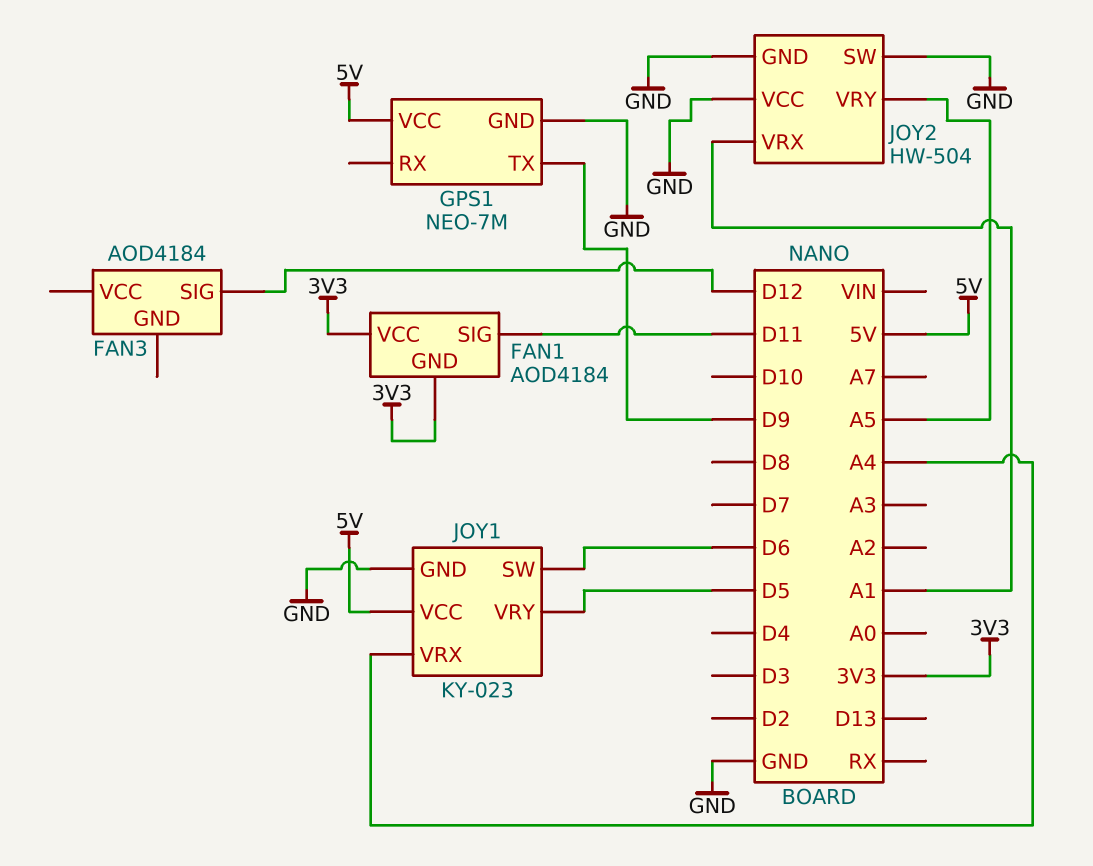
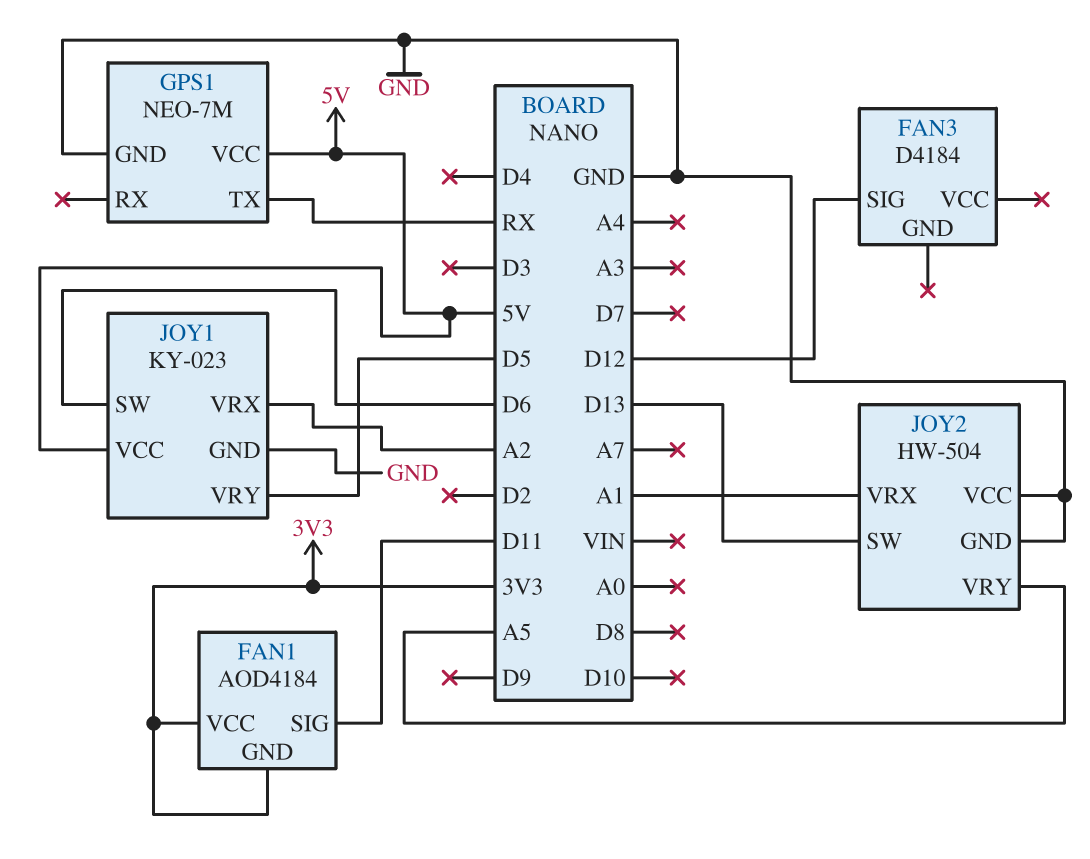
FAN3: AOD4184 -> D4184
GPS1 pin TX: D9 -> RX
JOY1 pin VRX: A4 -> A2
JOY2 pin SW: GND -> D13

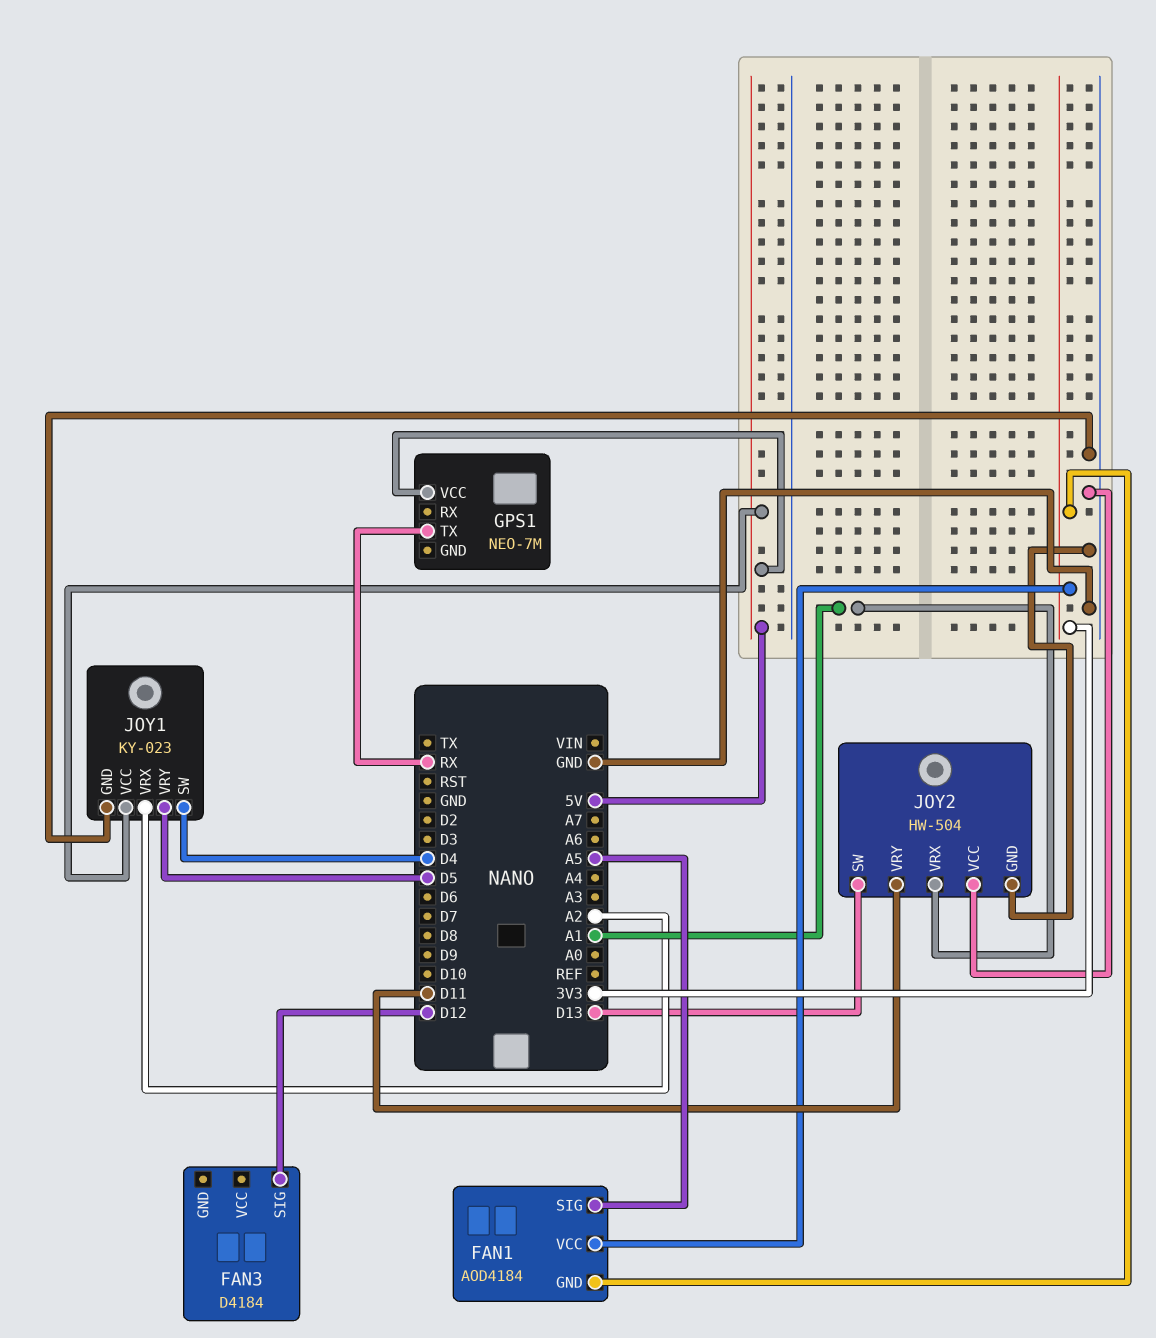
FAN1 pin SIG: D11 -> A5
GPS1 pin GND: GND -> none
JOY1 pin SW: D6 -> D4
JOY2 pin VRY: A5 -> D11

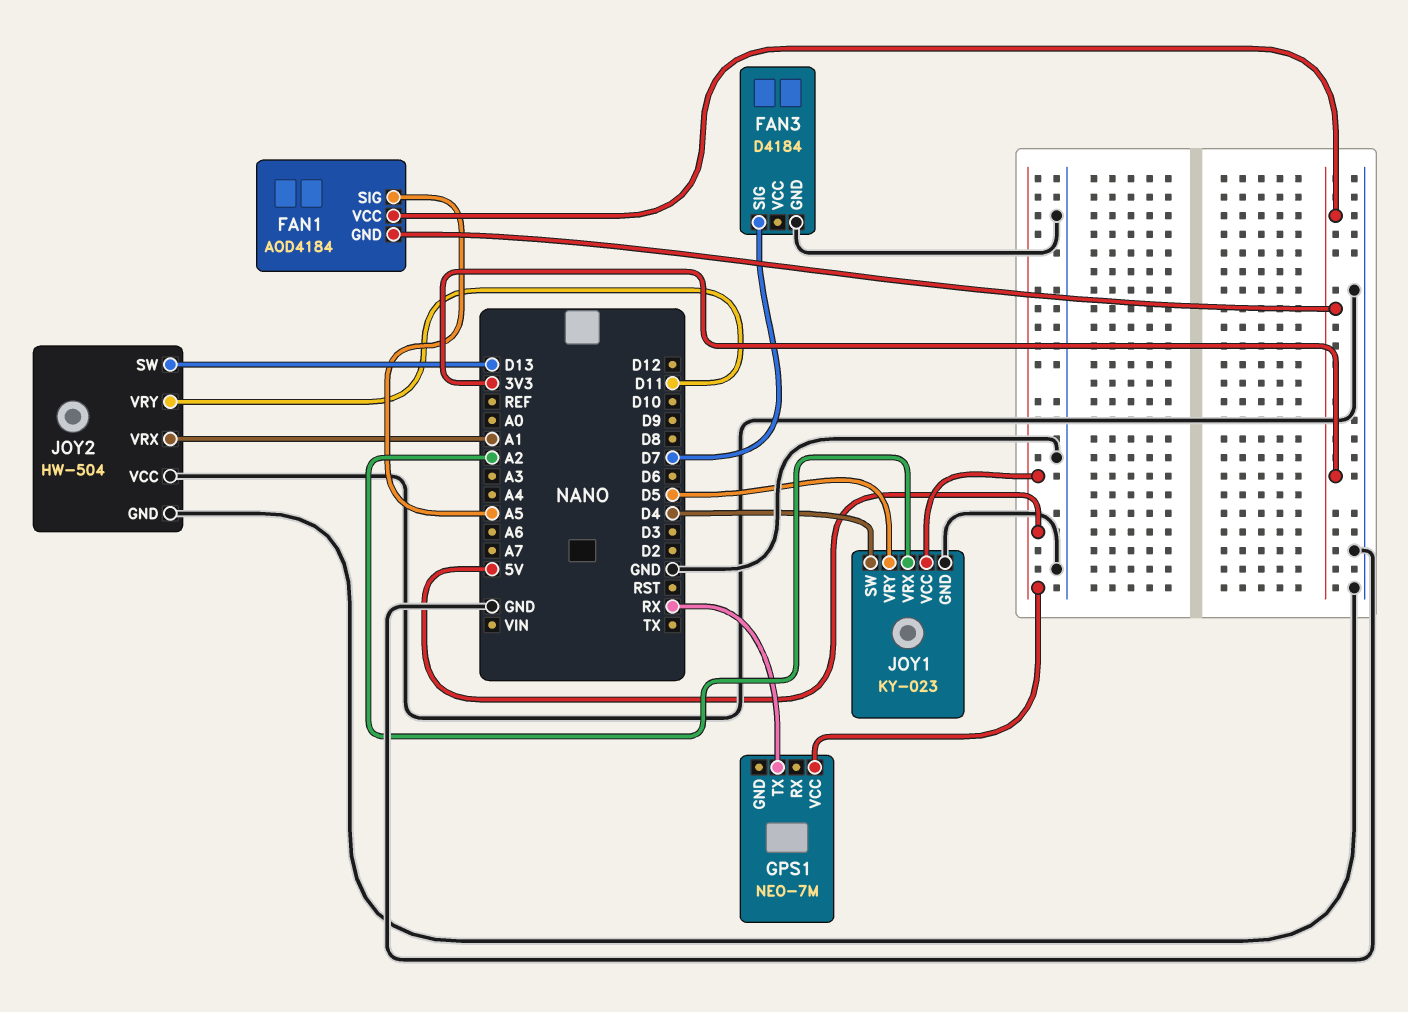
FAN3 pin GND: none -> GND
FAN3 pin SIG: D12 -> D7

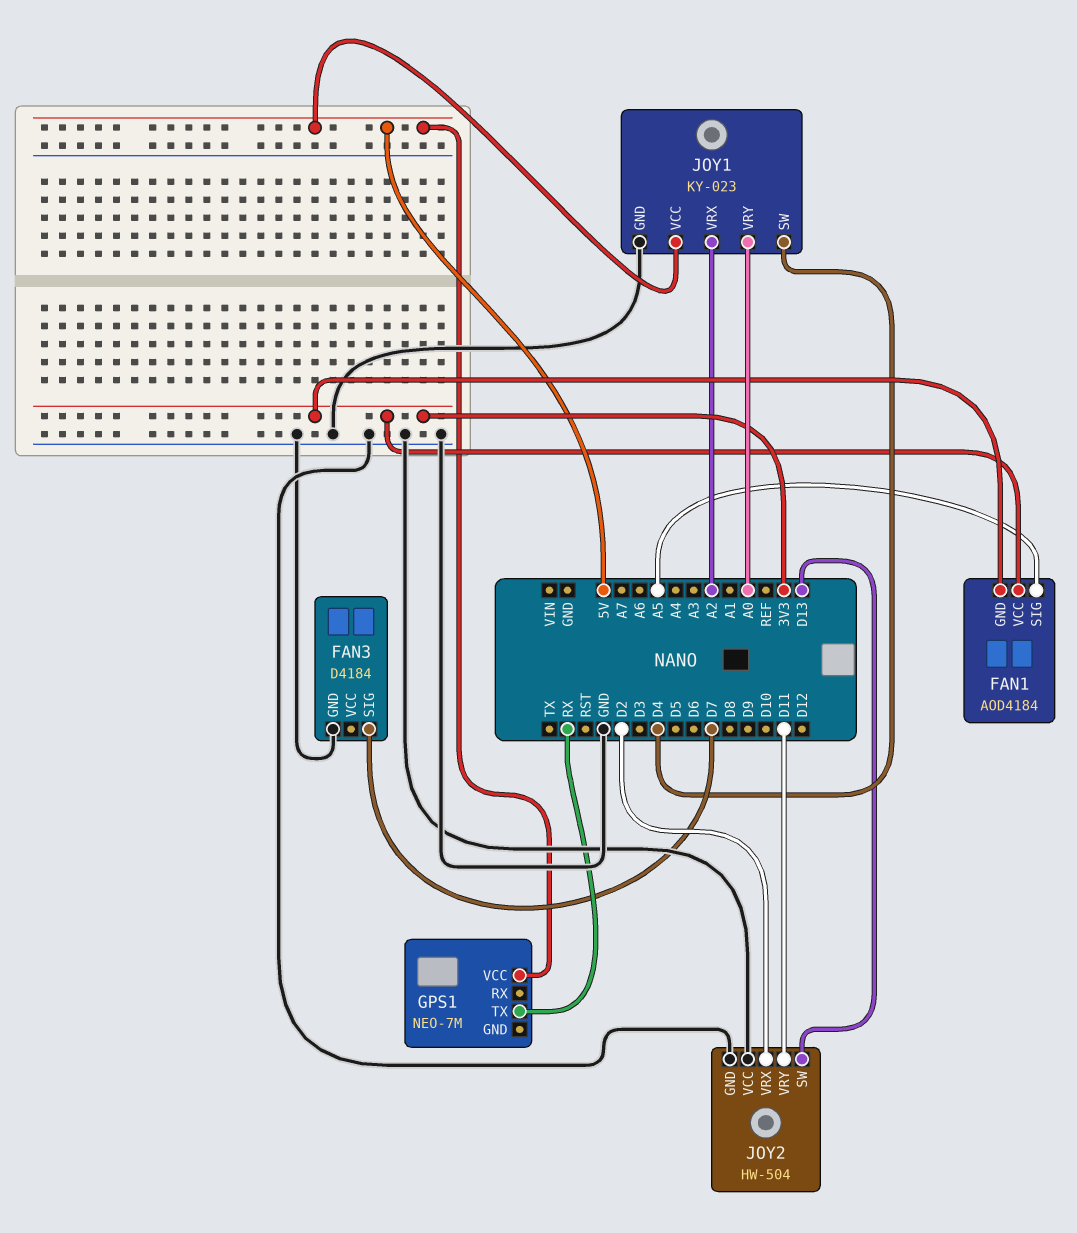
JOY1 pin VRY: D5 -> A0
JOY2 pin VRX: A1 -> D2

